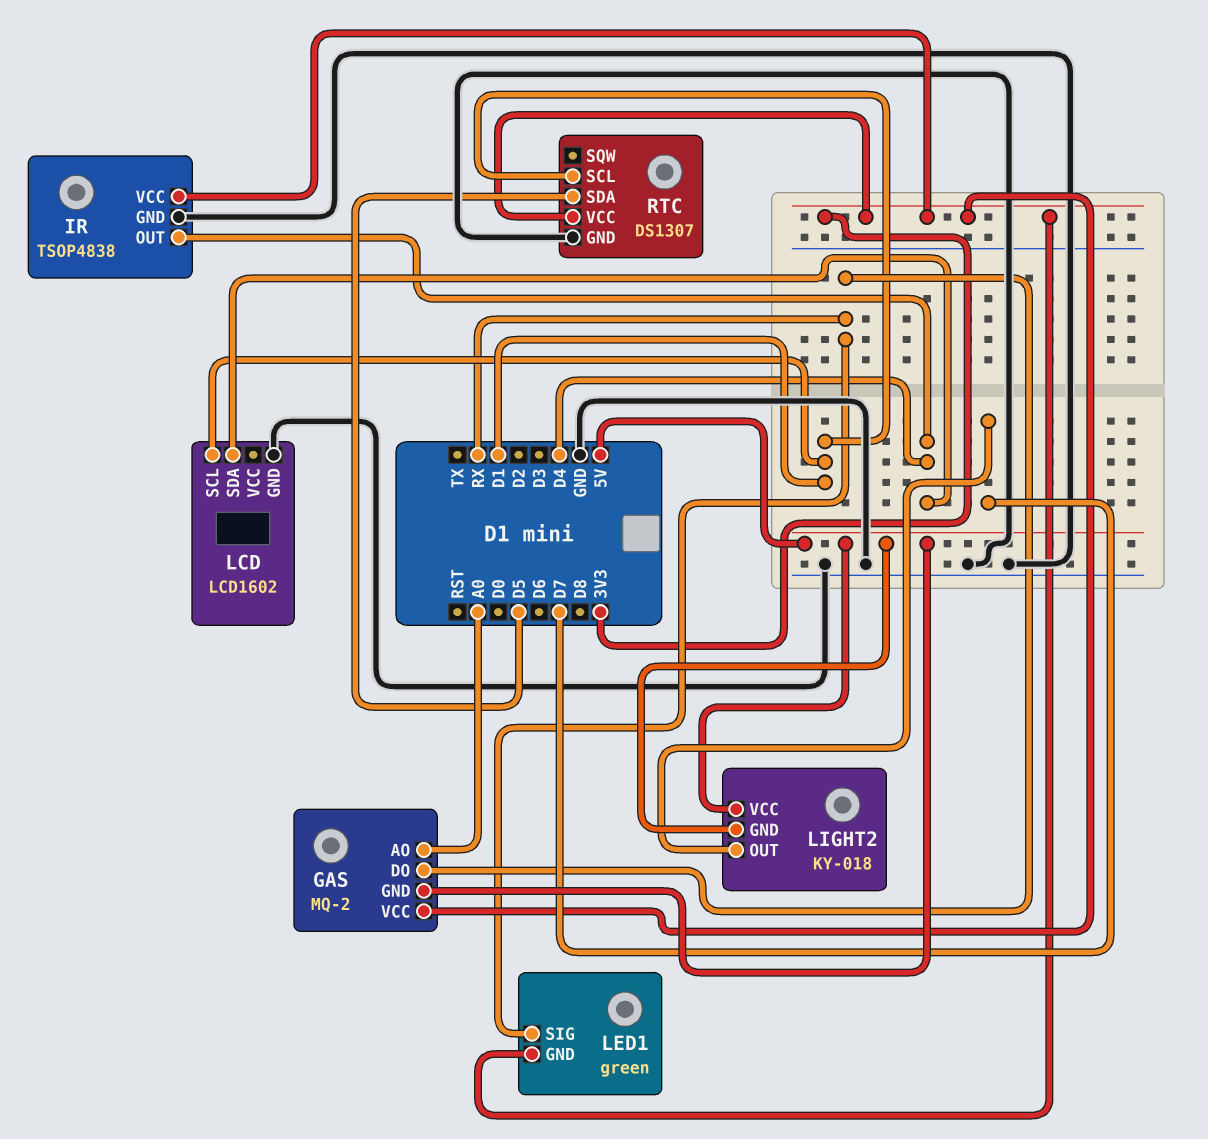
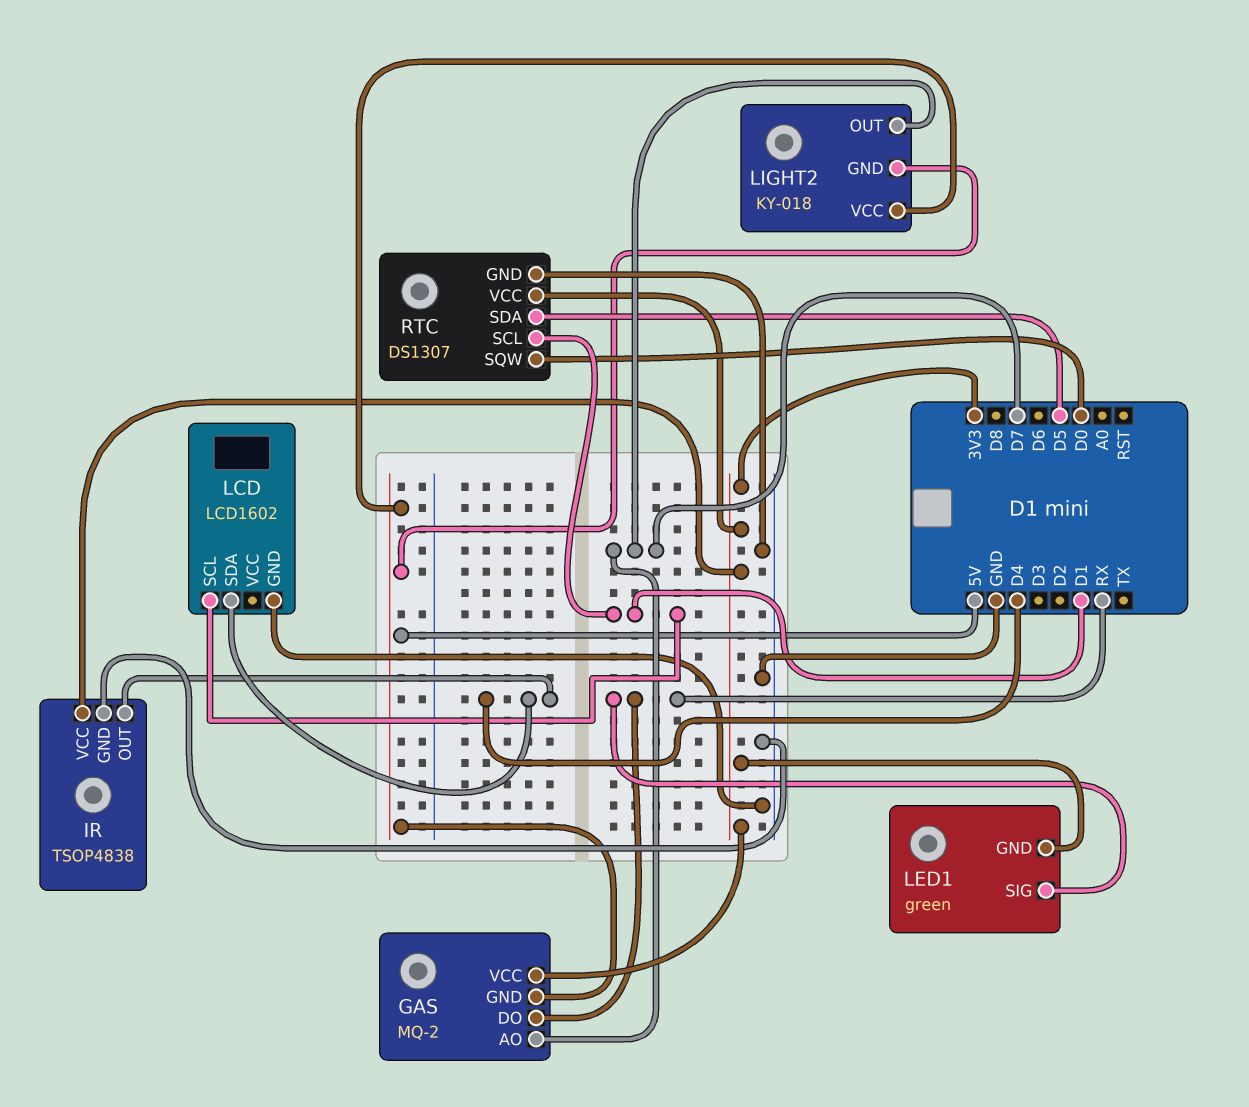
GAS pin AO: A0 -> D7
RTC pin SQW: none -> D0

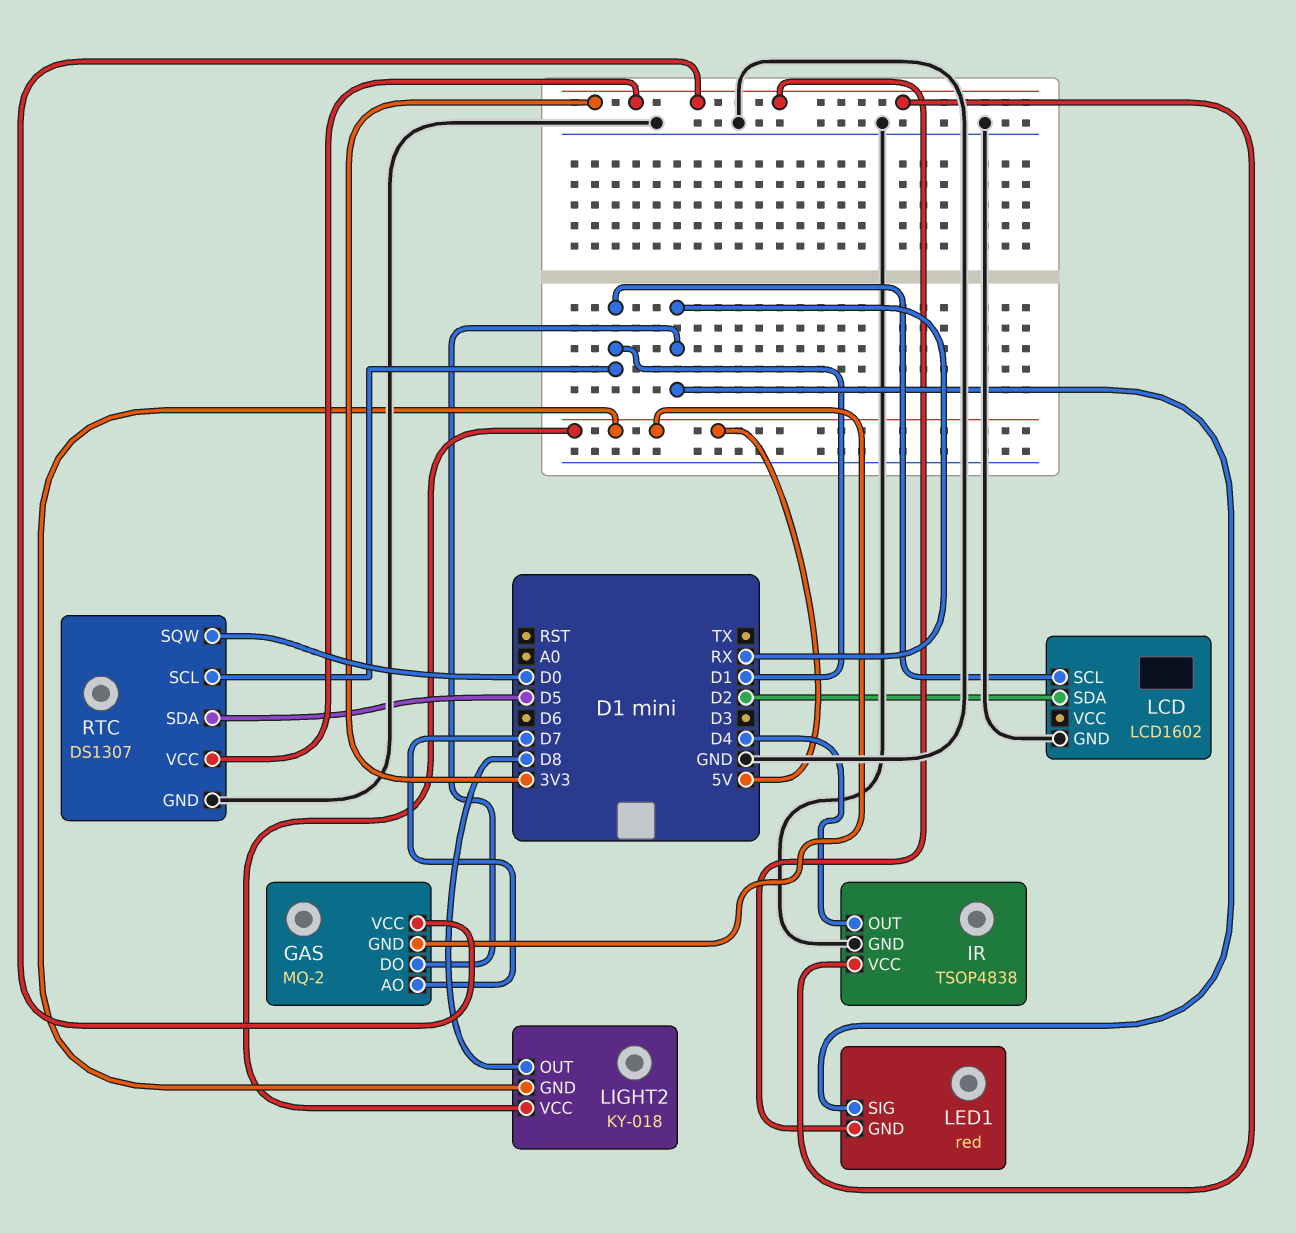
LCD pin SDA: D4 -> D2
LED1: green -> red
LIGHT2 pin OUT: D7 -> D8

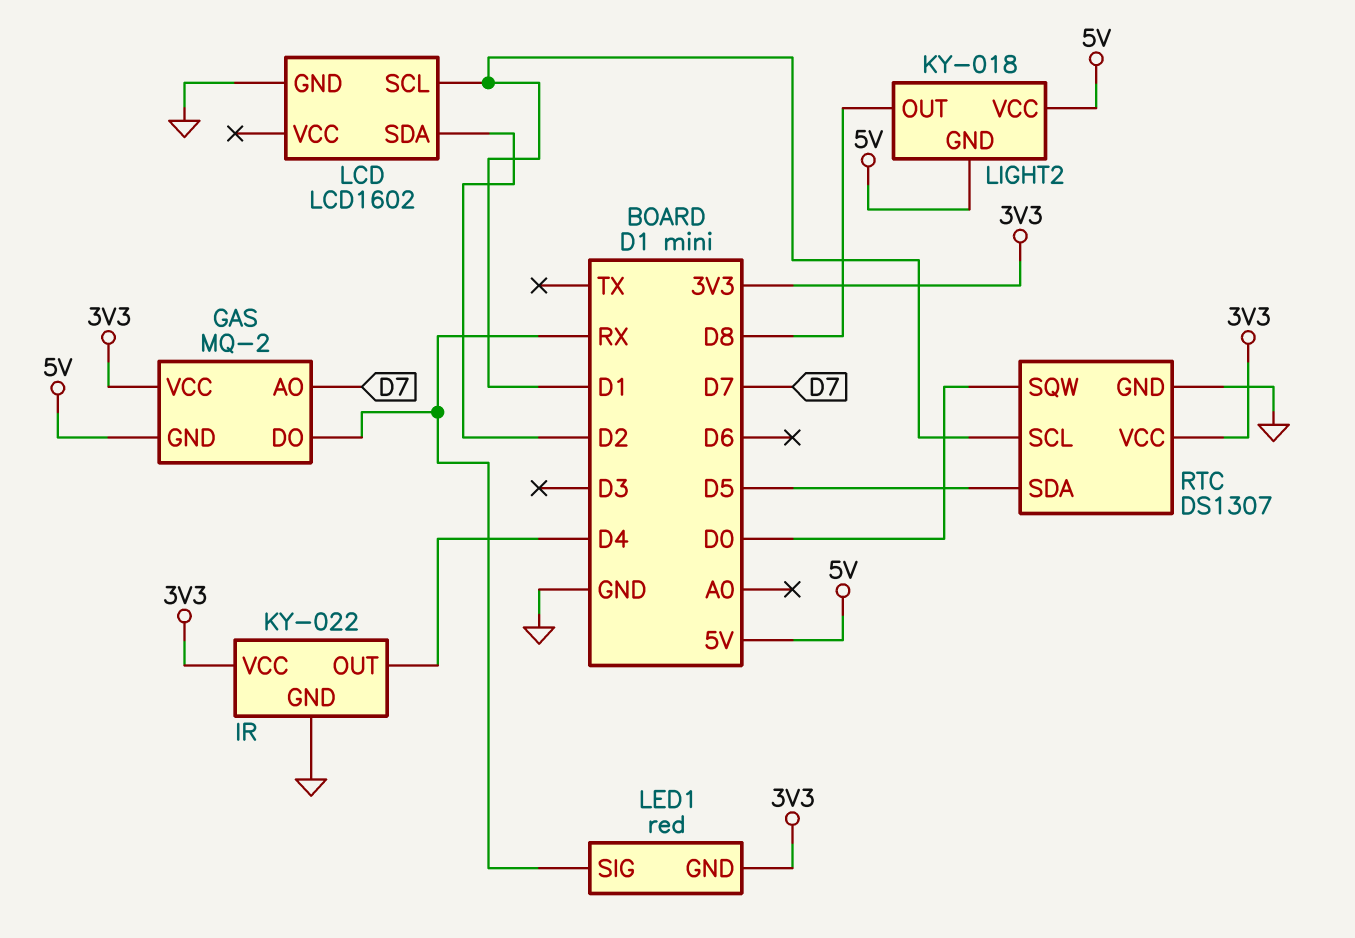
IR: TSOP4838 -> KY-022

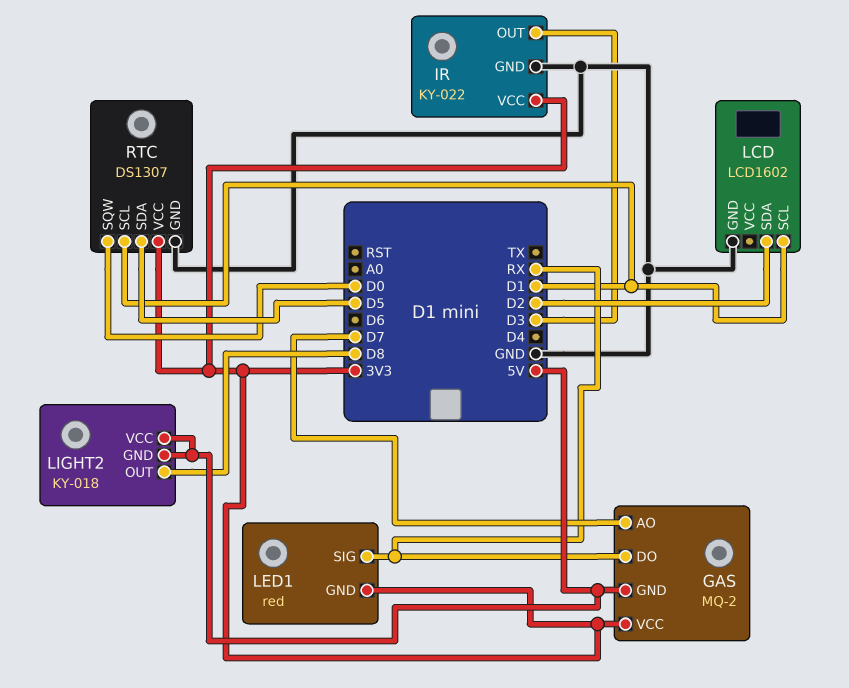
IR pin OUT: D4 -> D3

